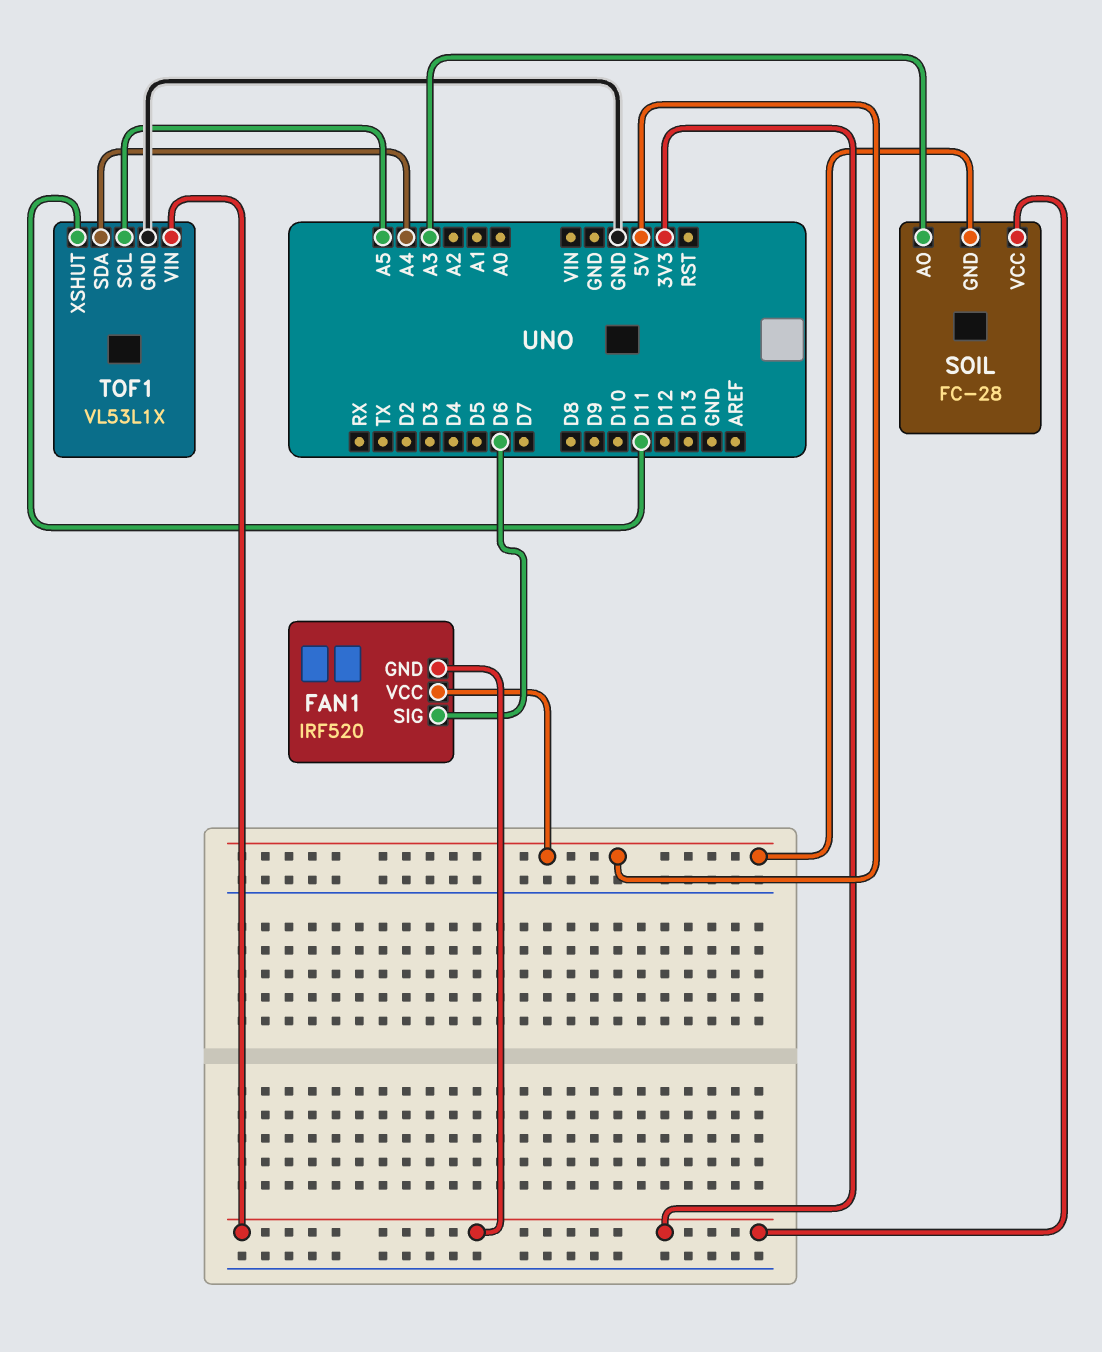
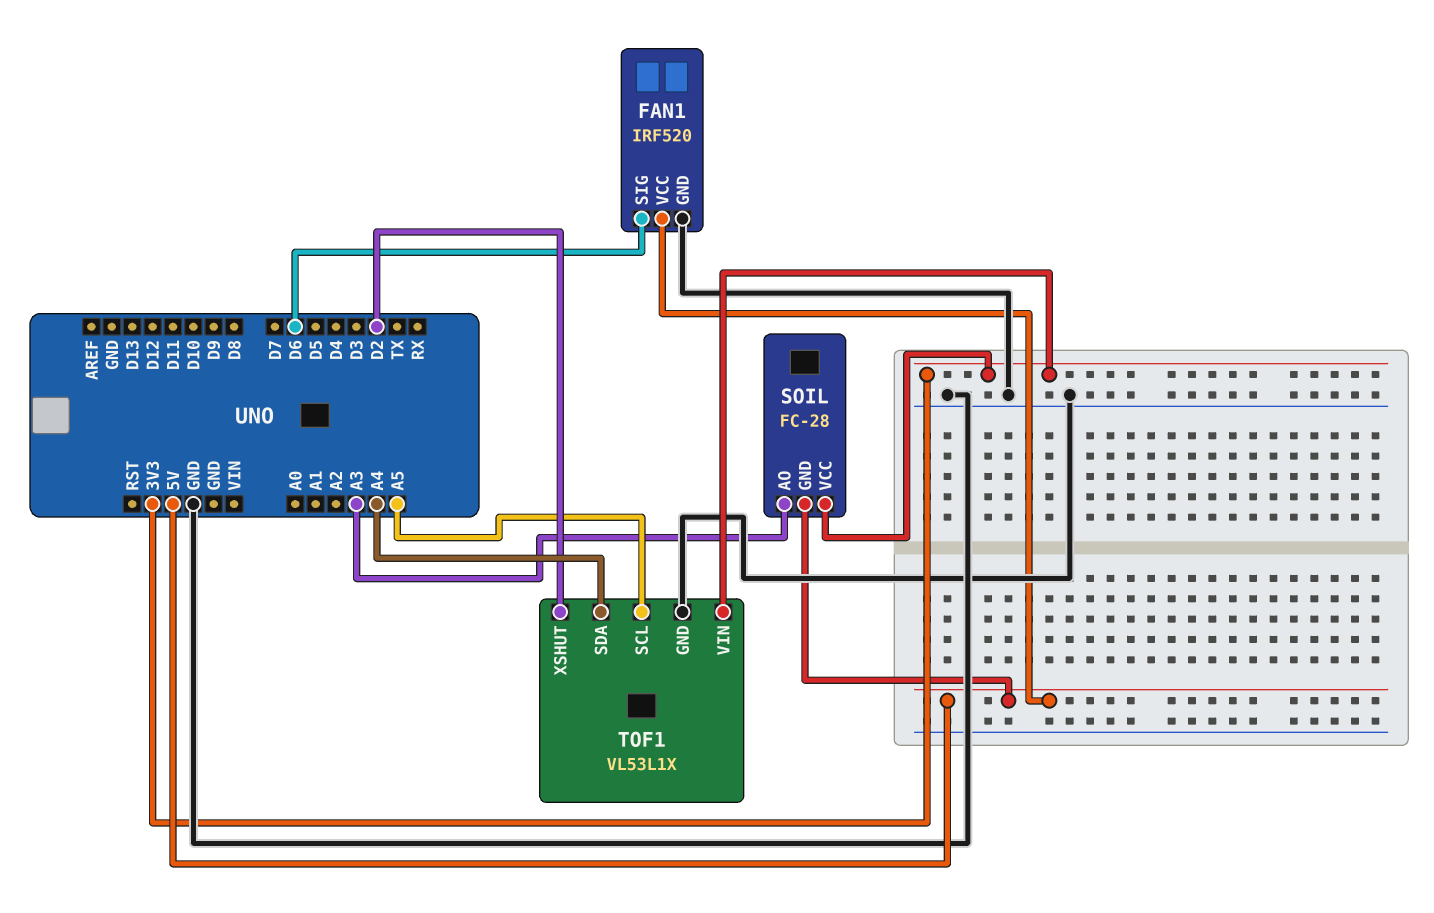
FAN1 pin GND: 3V3 -> GND
TOF1 pin XSHUT: D11 -> D2

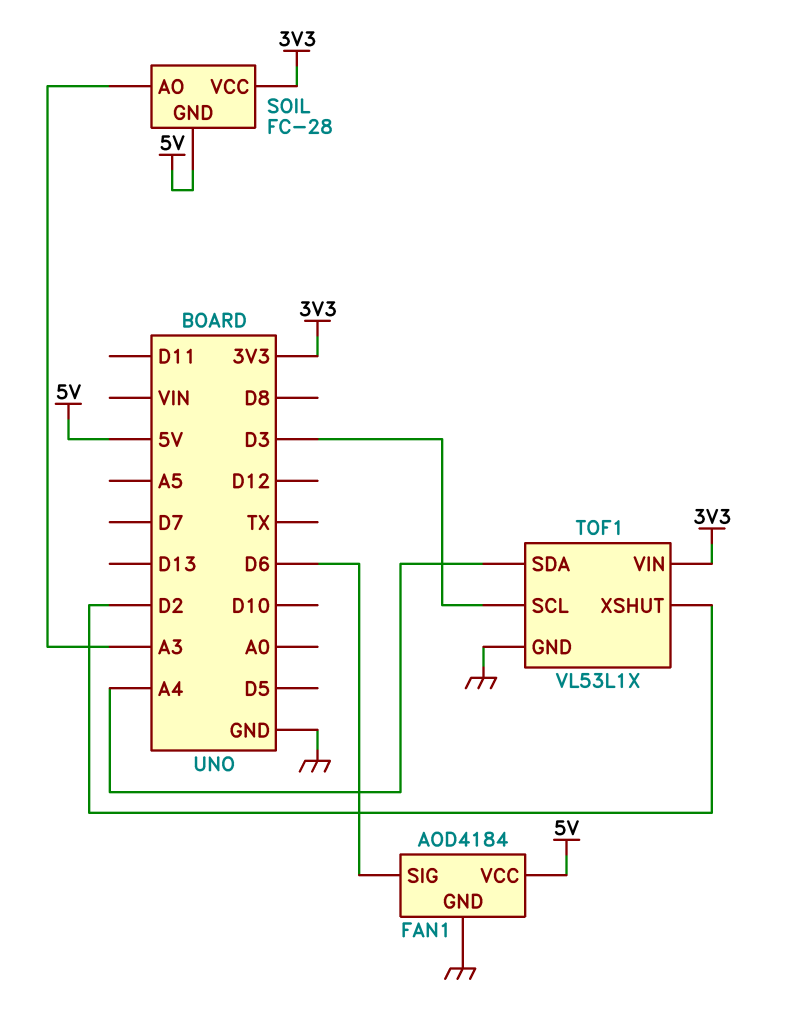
FAN1: IRF520 -> AOD4184
TOF1 pin SCL: A5 -> D3

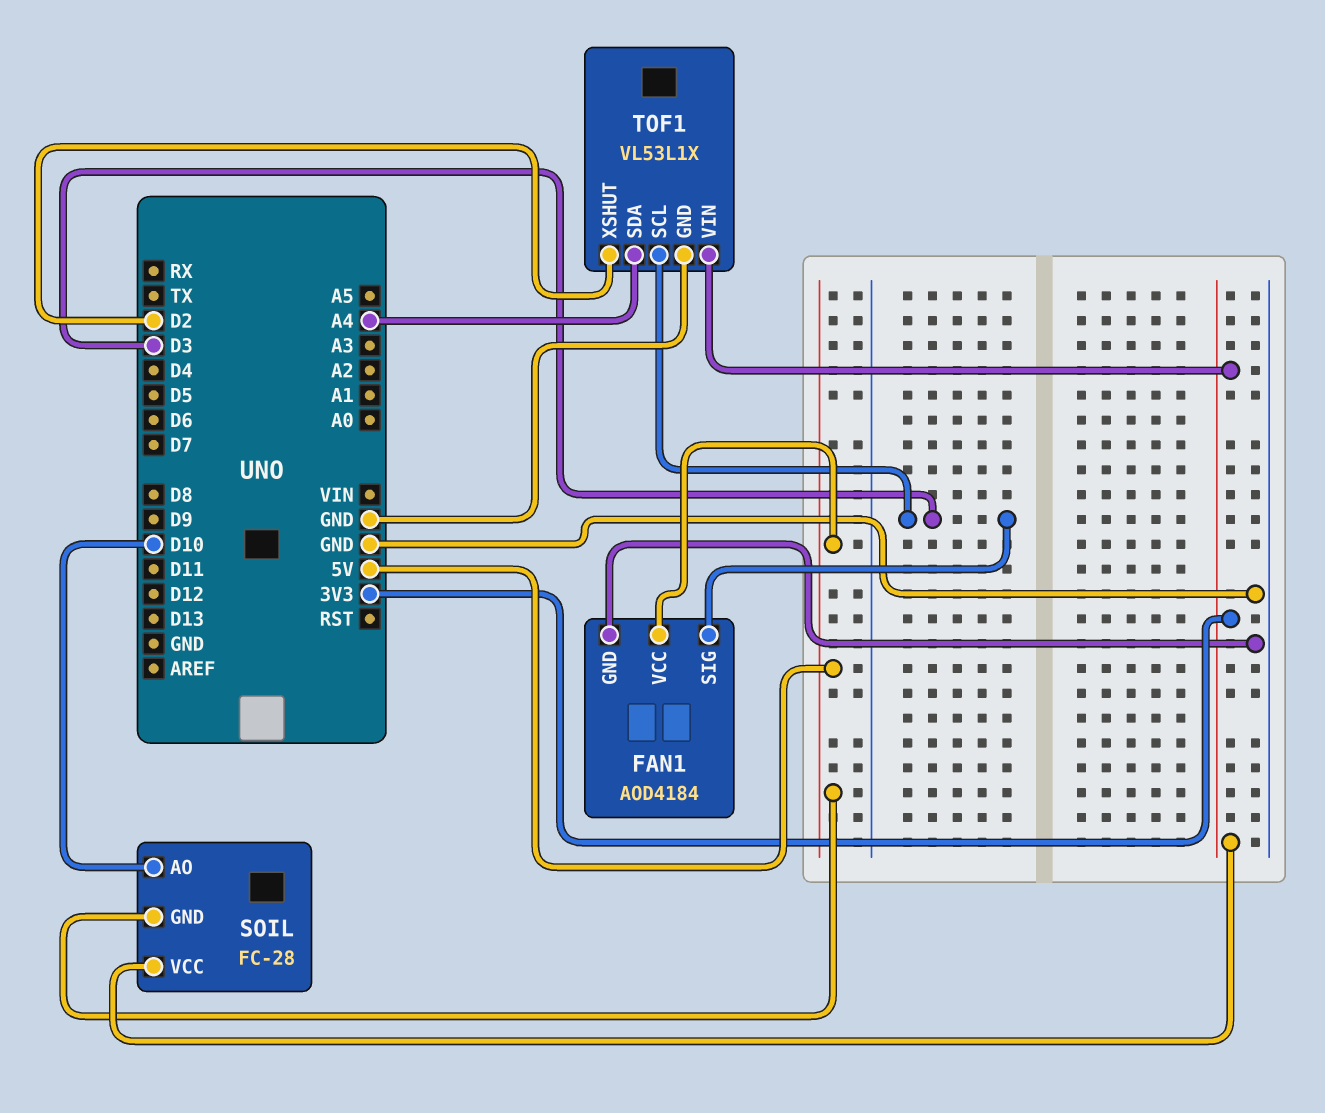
FAN1 pin SIG: D6 -> D3
SOIL pin AO: A3 -> D10

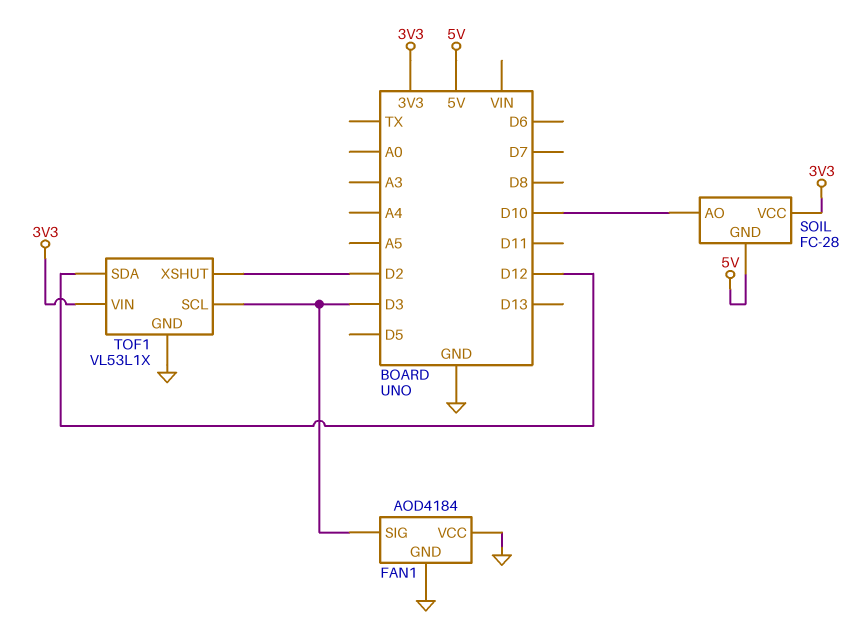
FAN1 pin VCC: 5V -> GND
TOF1 pin SDA: A4 -> D12

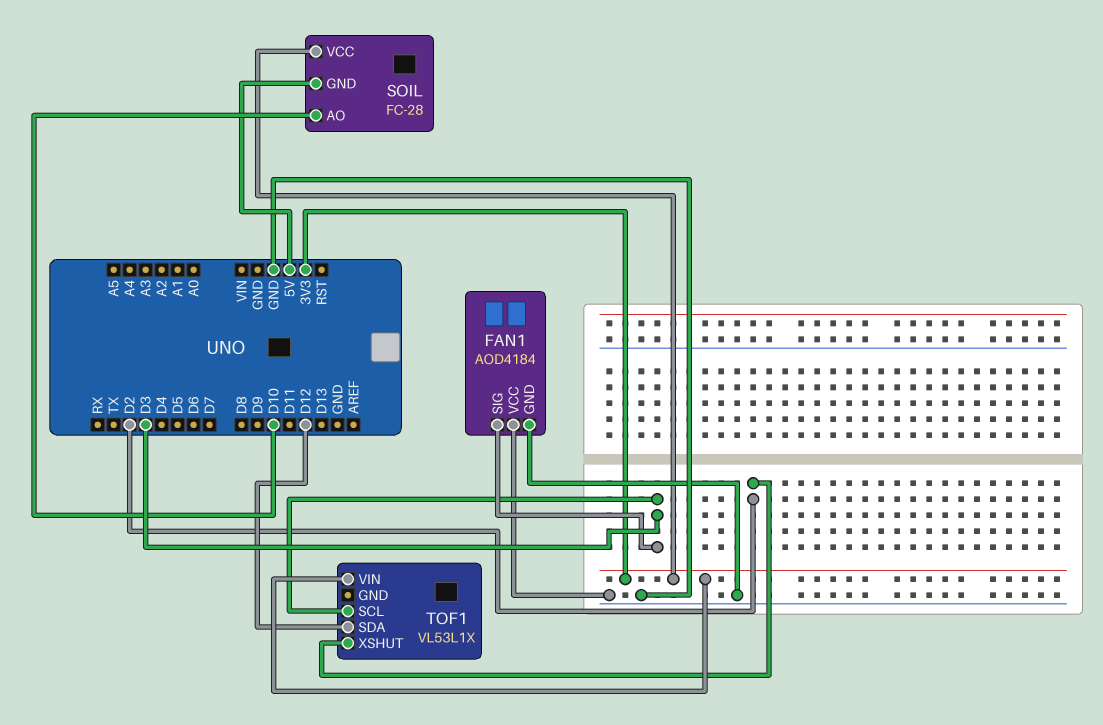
TOF1 pin GND: GND -> none

